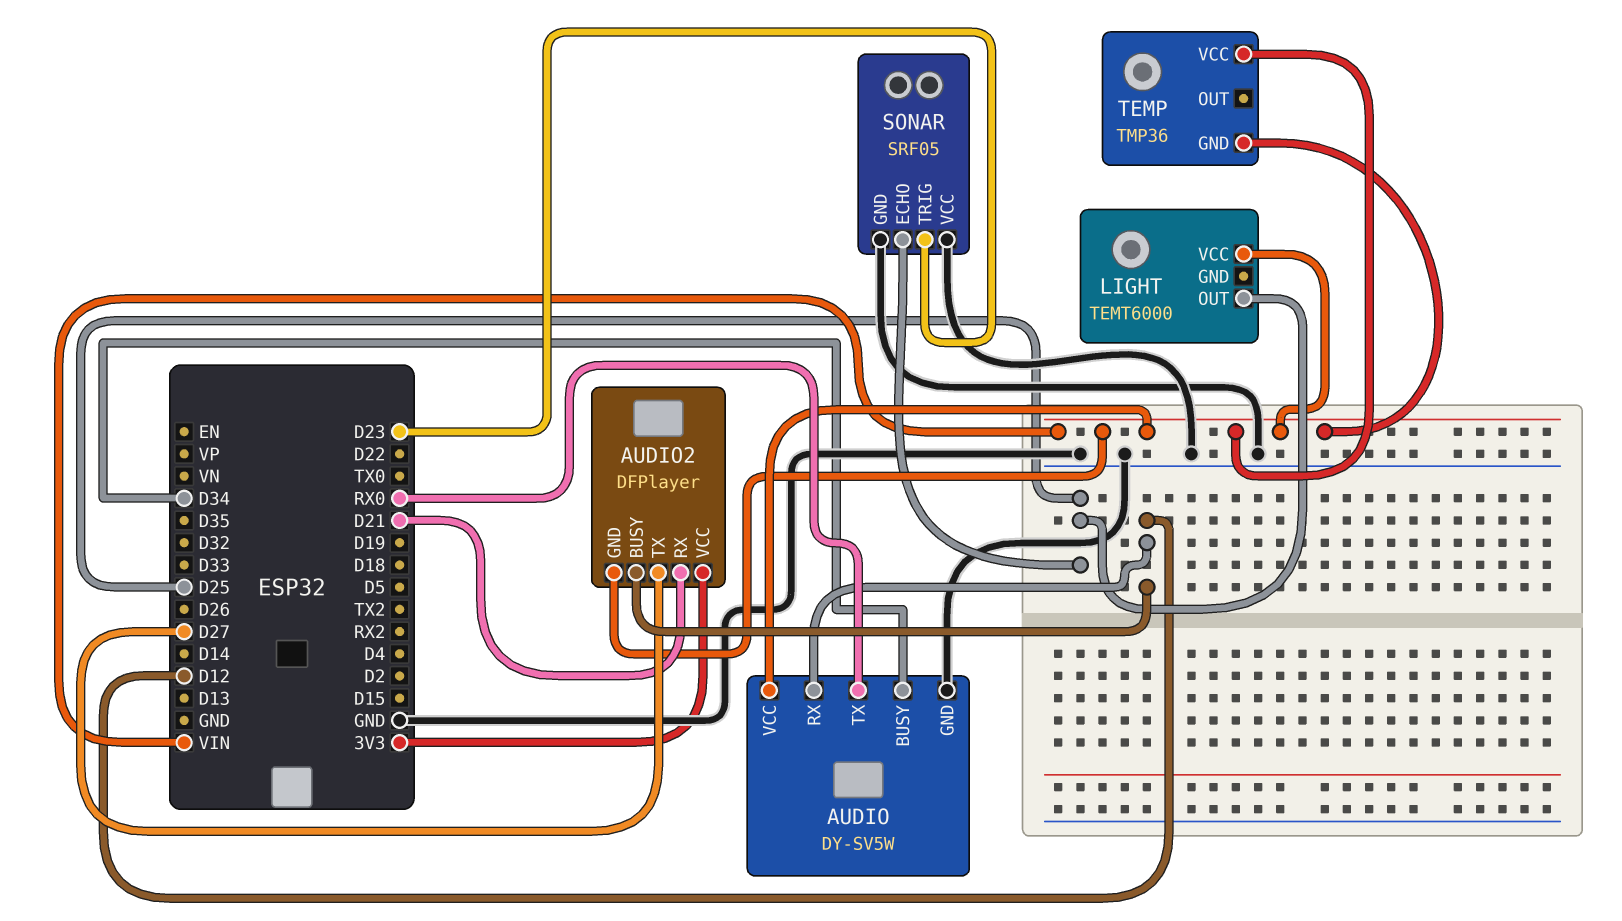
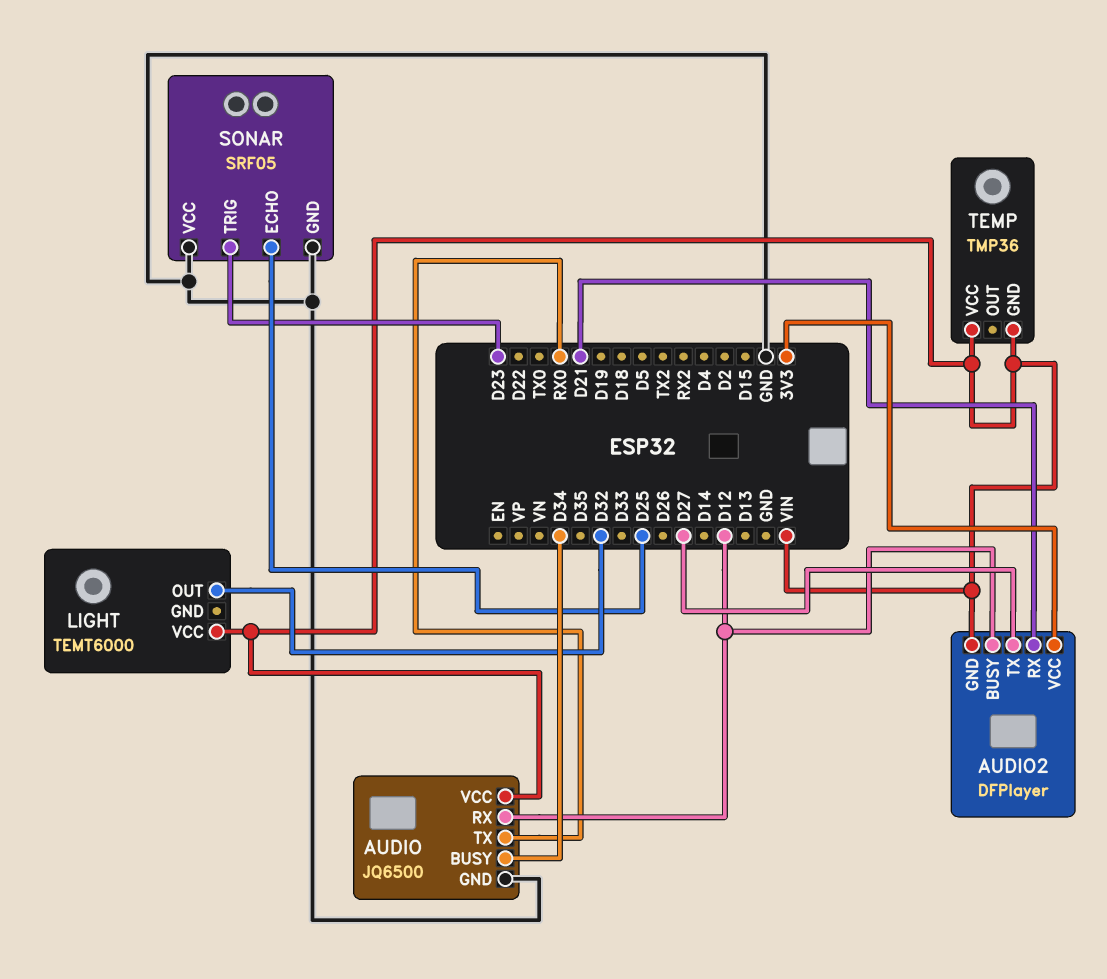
AUDIO: DY-SV5W -> JQ6500
LIGHT pin OUT: D25 -> D32

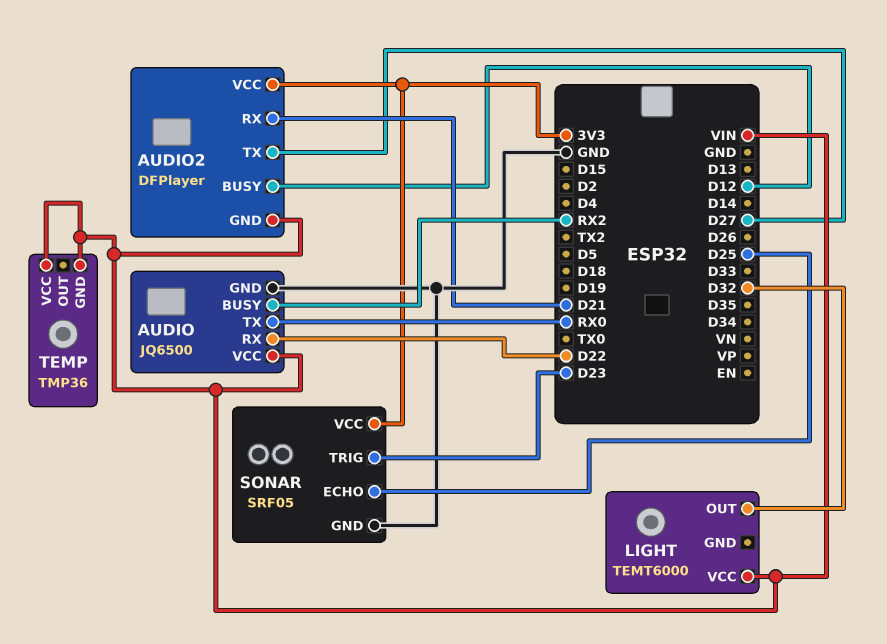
AUDIO pin BUSY: D34 -> RX2
AUDIO pin RX: D12 -> D22
SONAR pin VCC: GND -> 3V3

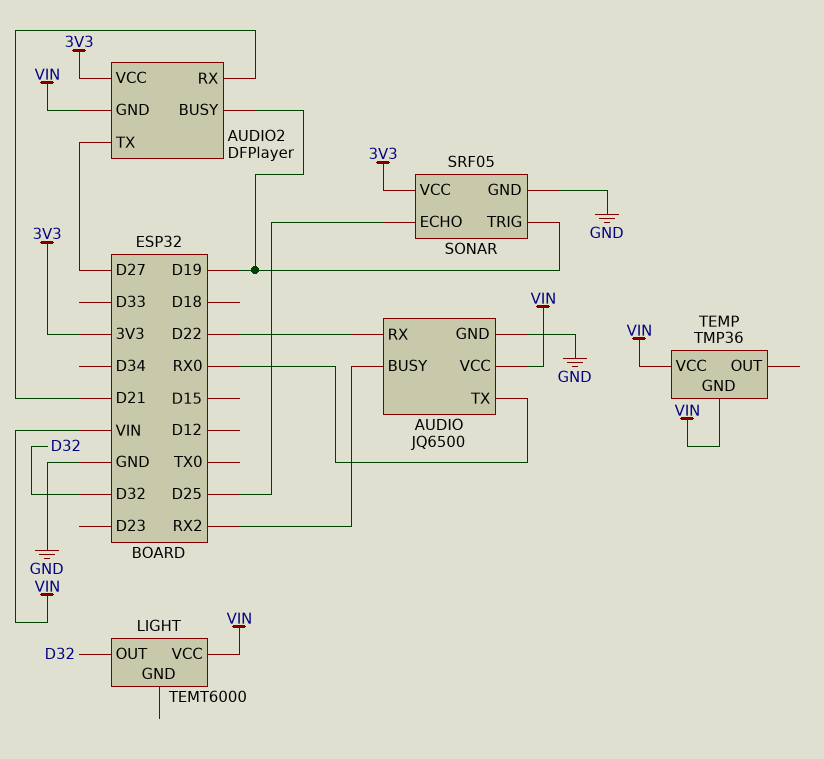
AUDIO2 pin BUSY: D12 -> D19
SONAR pin TRIG: D23 -> D19

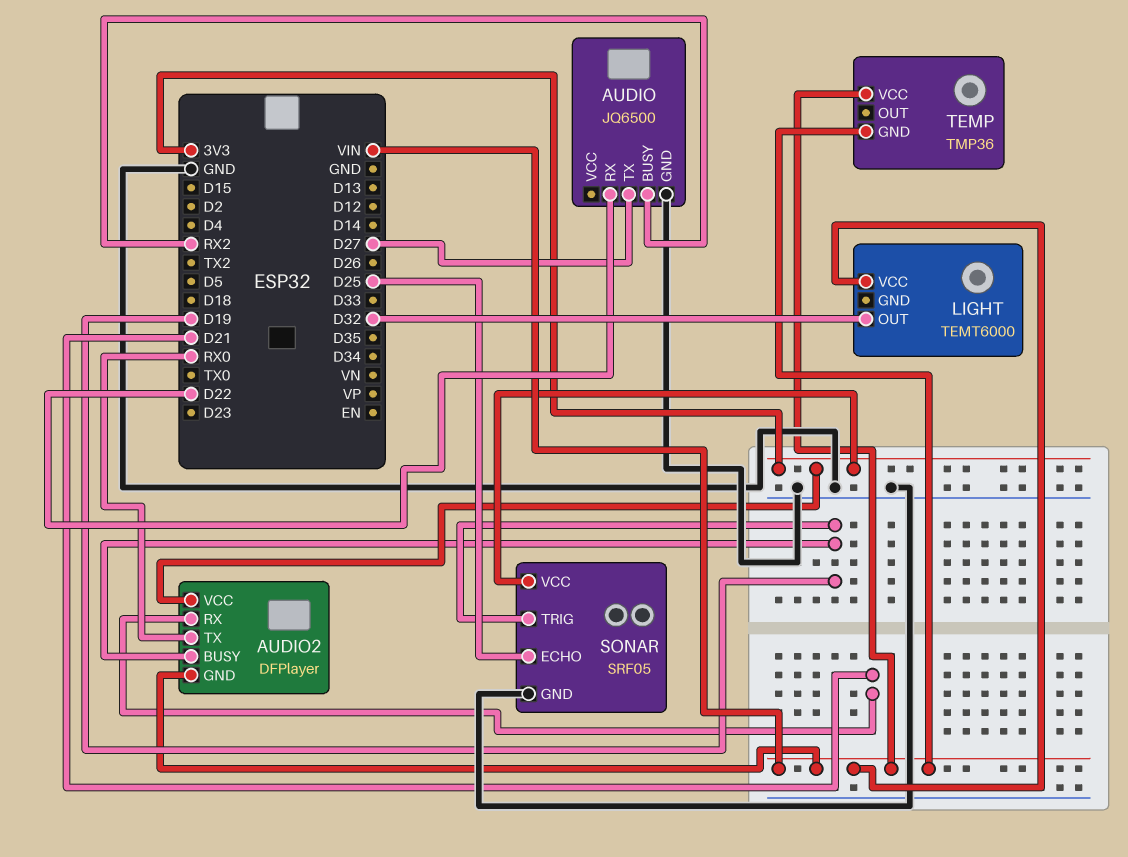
AUDIO pin TX: RX0 -> D27
AUDIO pin VCC: VIN -> none
AUDIO2 pin TX: D27 -> RX0

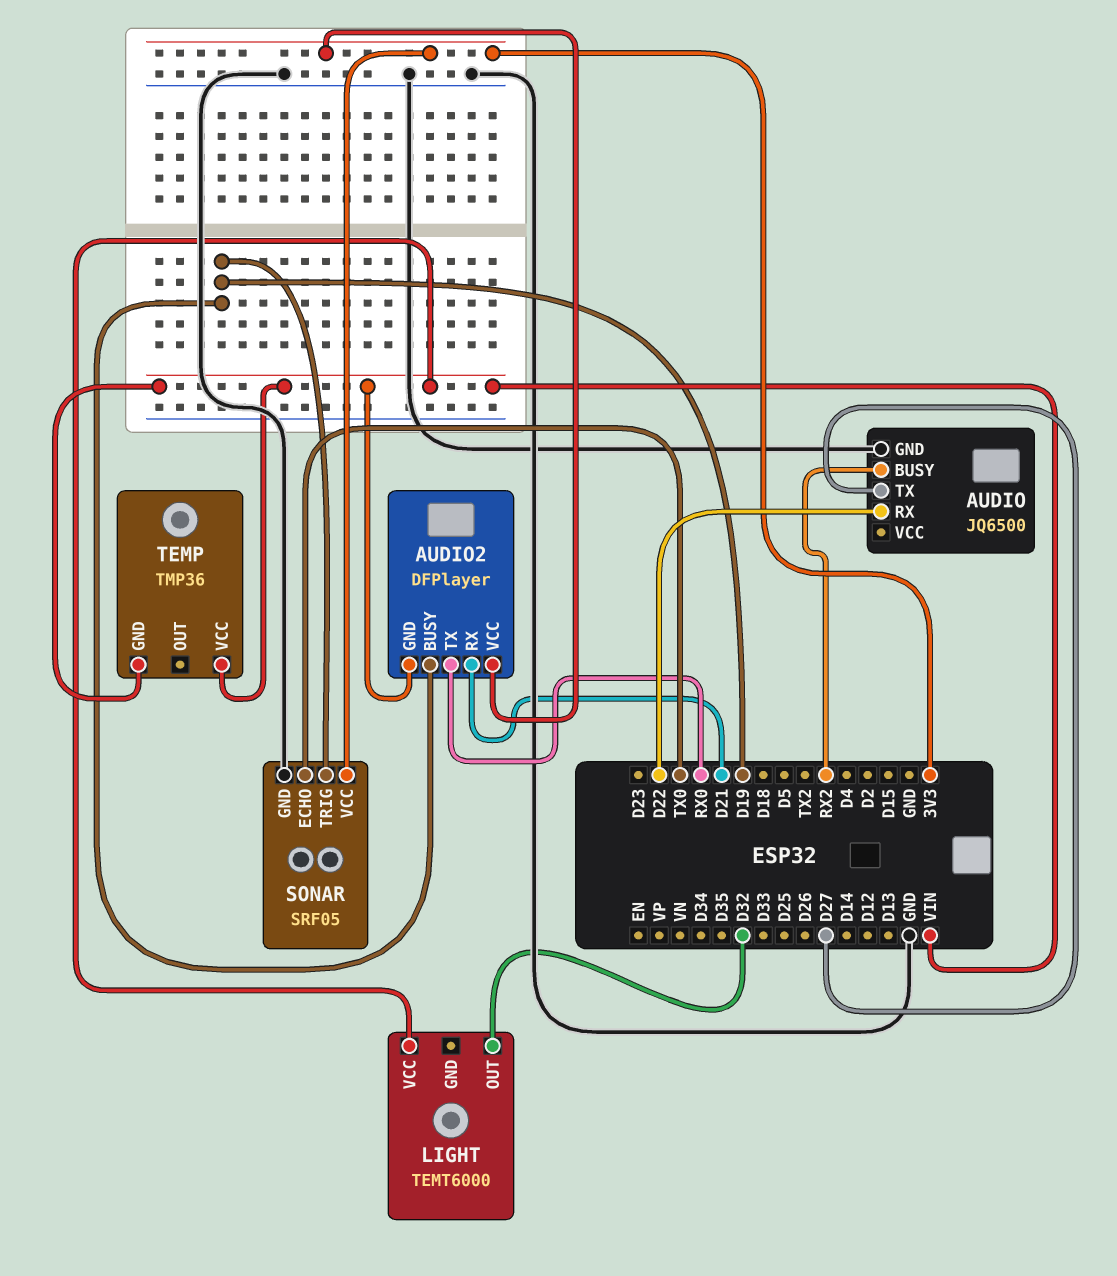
SONAR pin ECHO: D25 -> TX0

